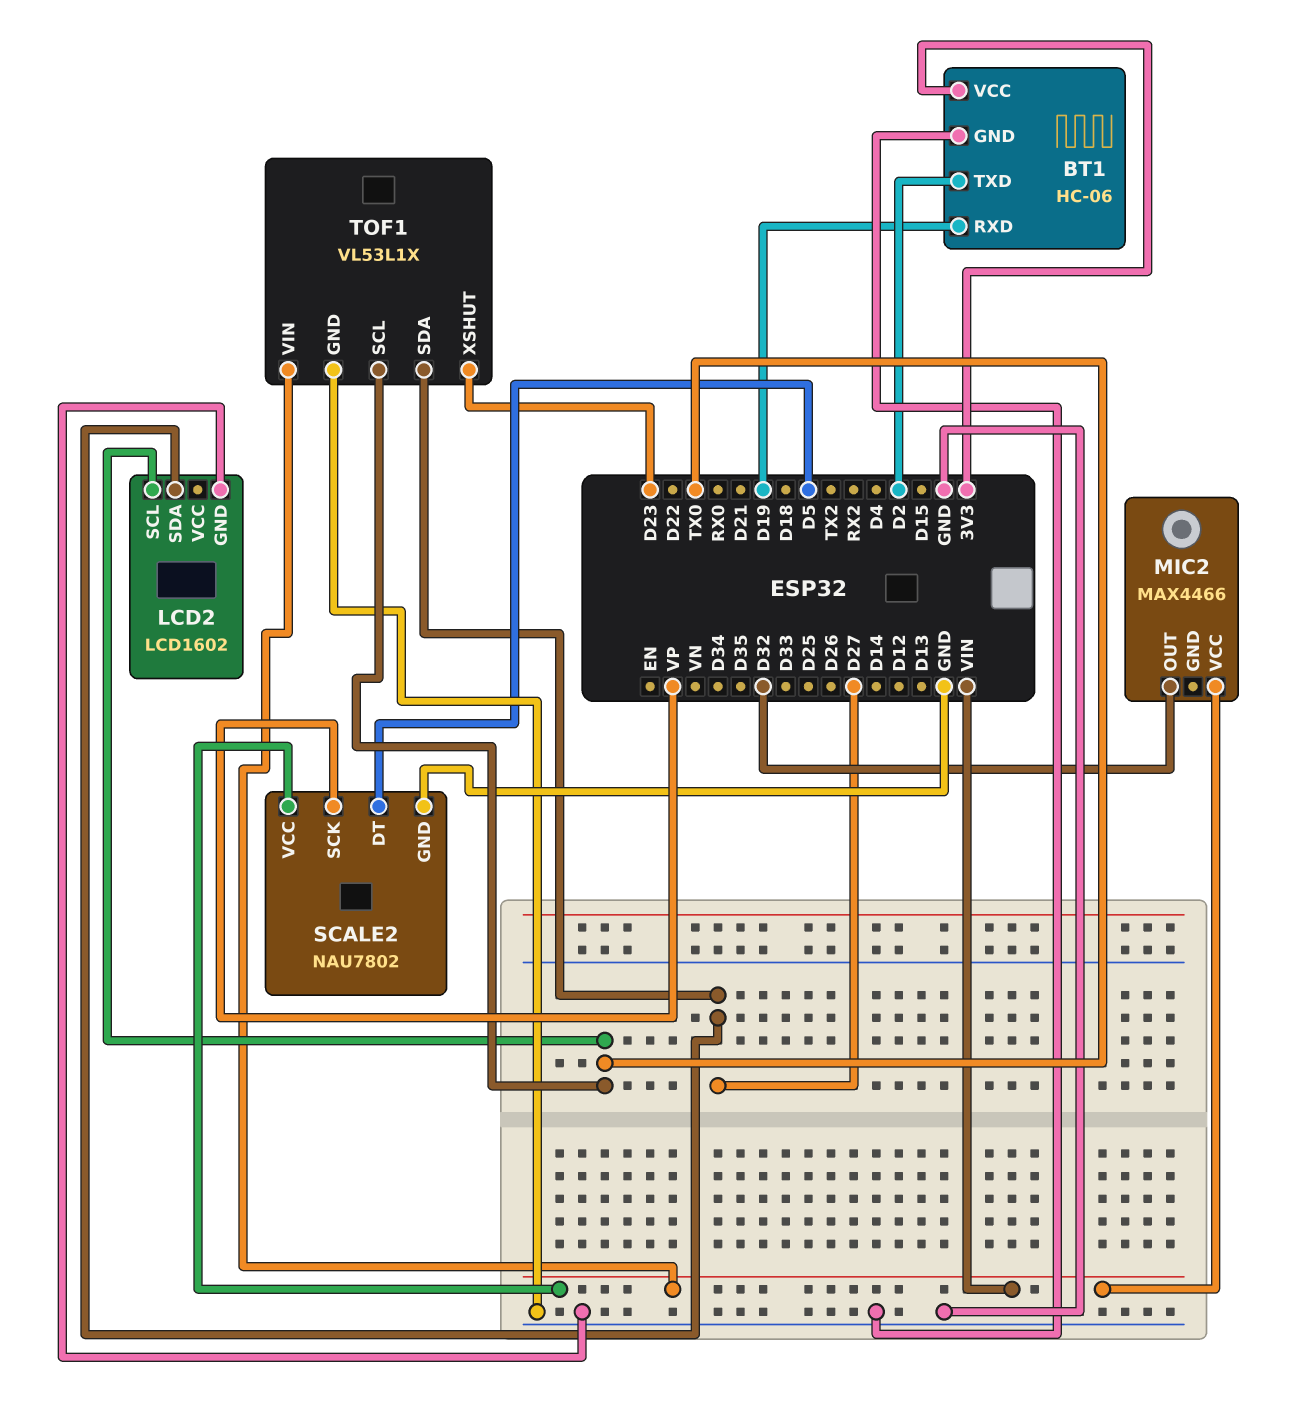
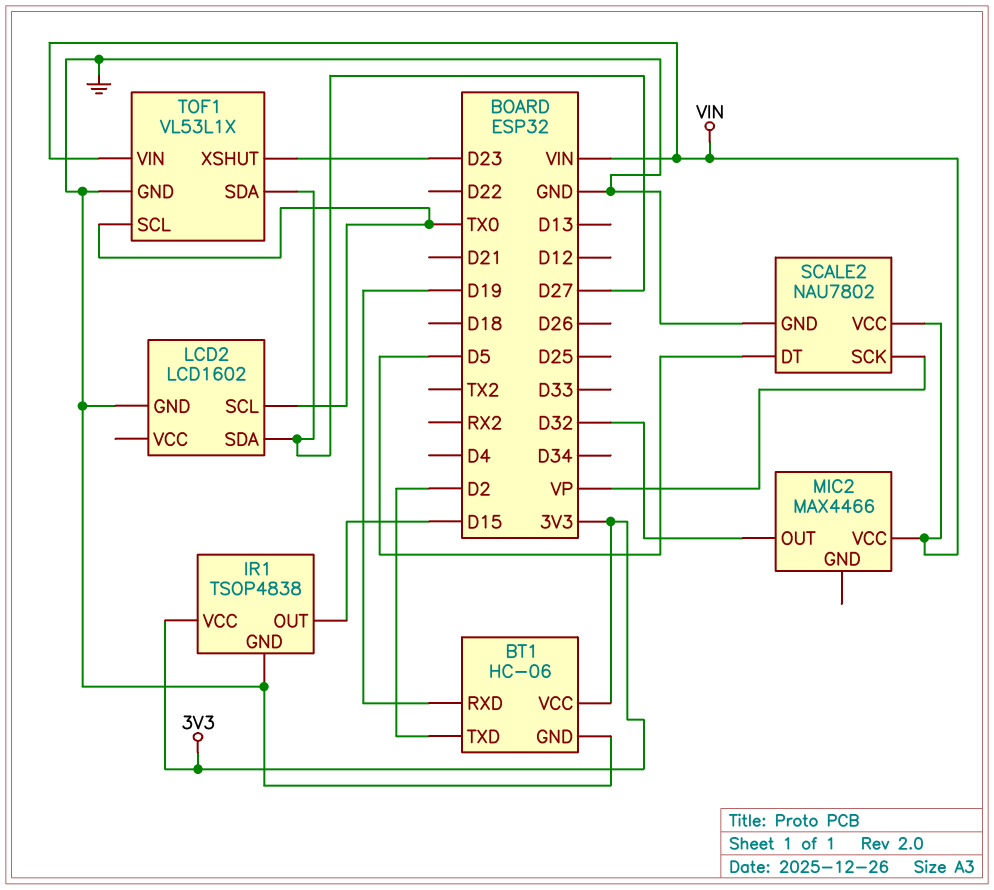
IR1: none -> TSOP4838
IR1 pin GND: none -> GND
IR1 pin OUT: none -> D15
IR1 pin VCC: none -> 3V3

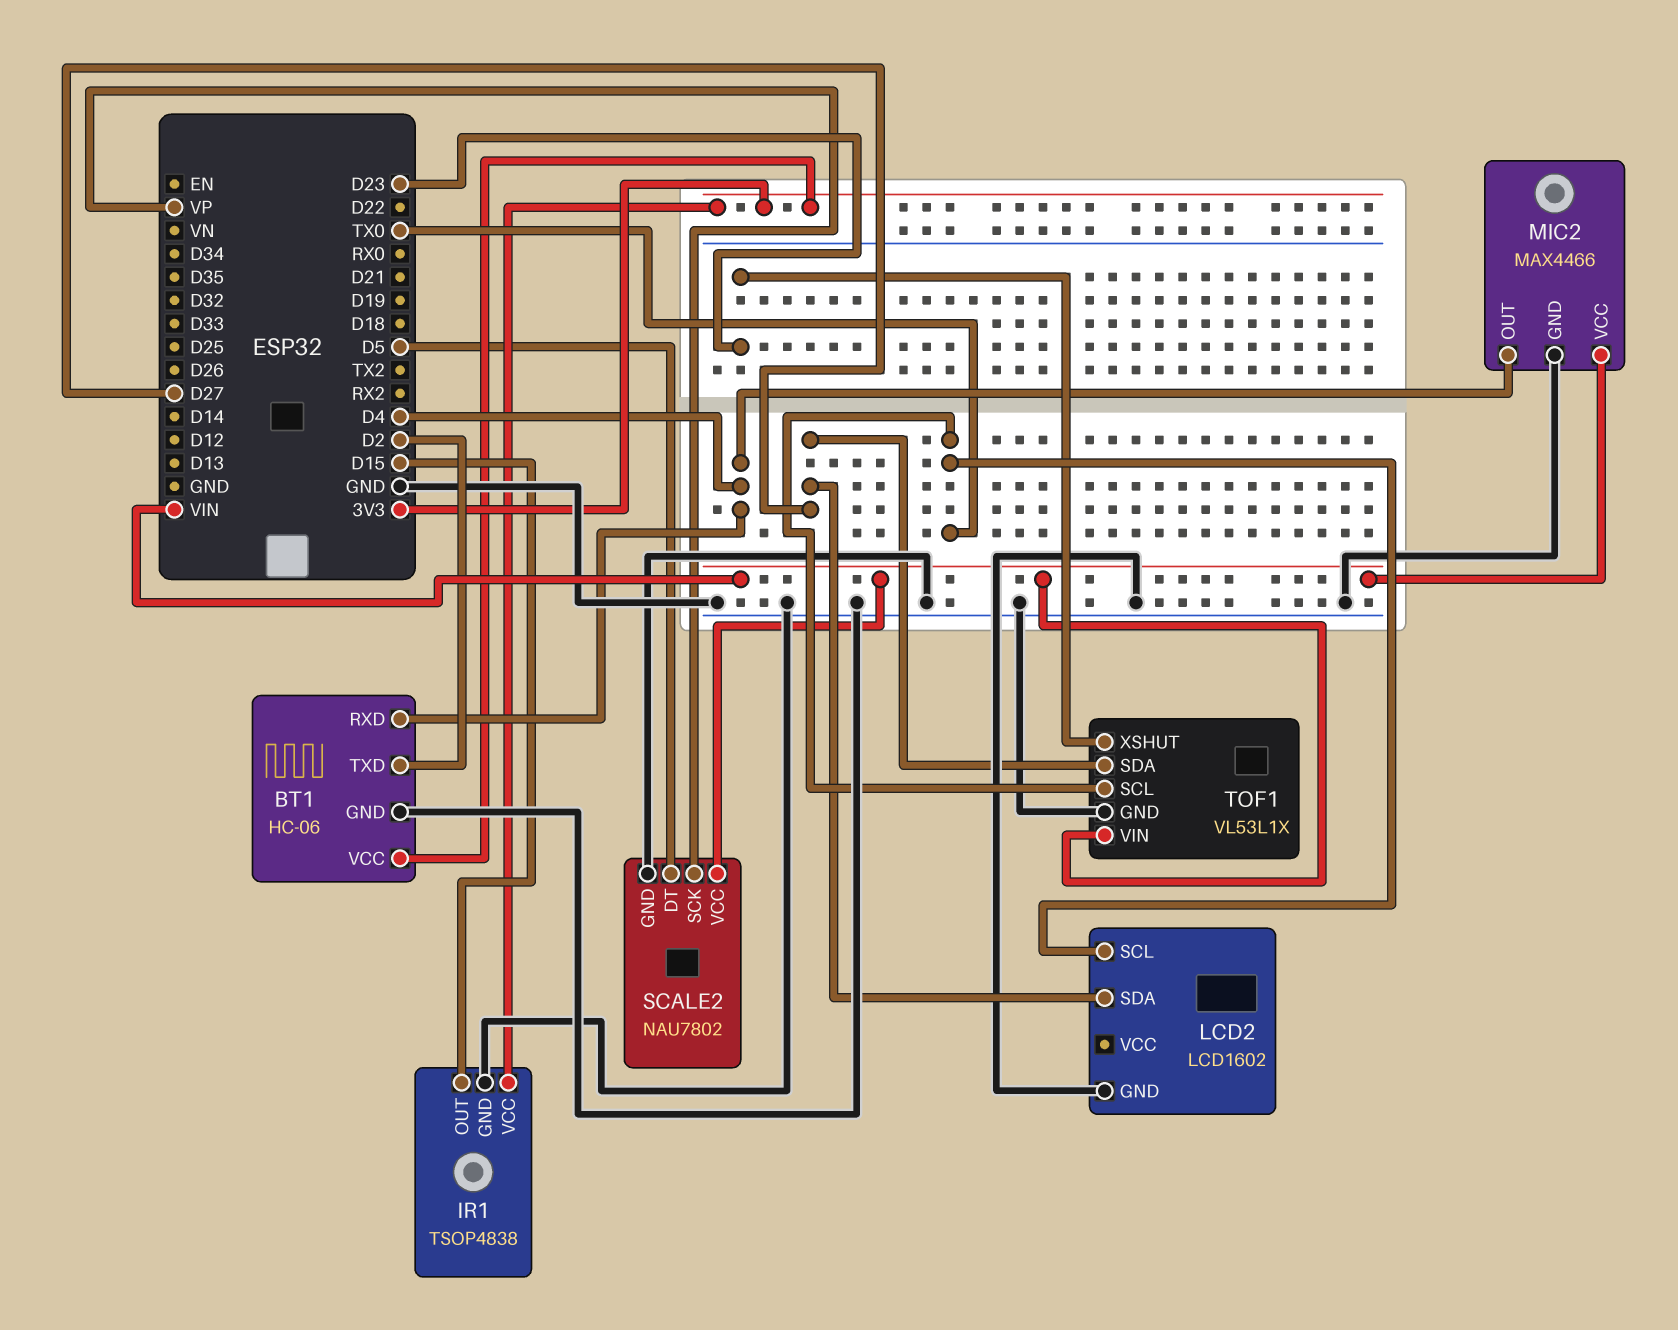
BT1 pin RXD: D19 -> D4
MIC2 pin GND: none -> GND
MIC2 pin OUT: D32 -> D4

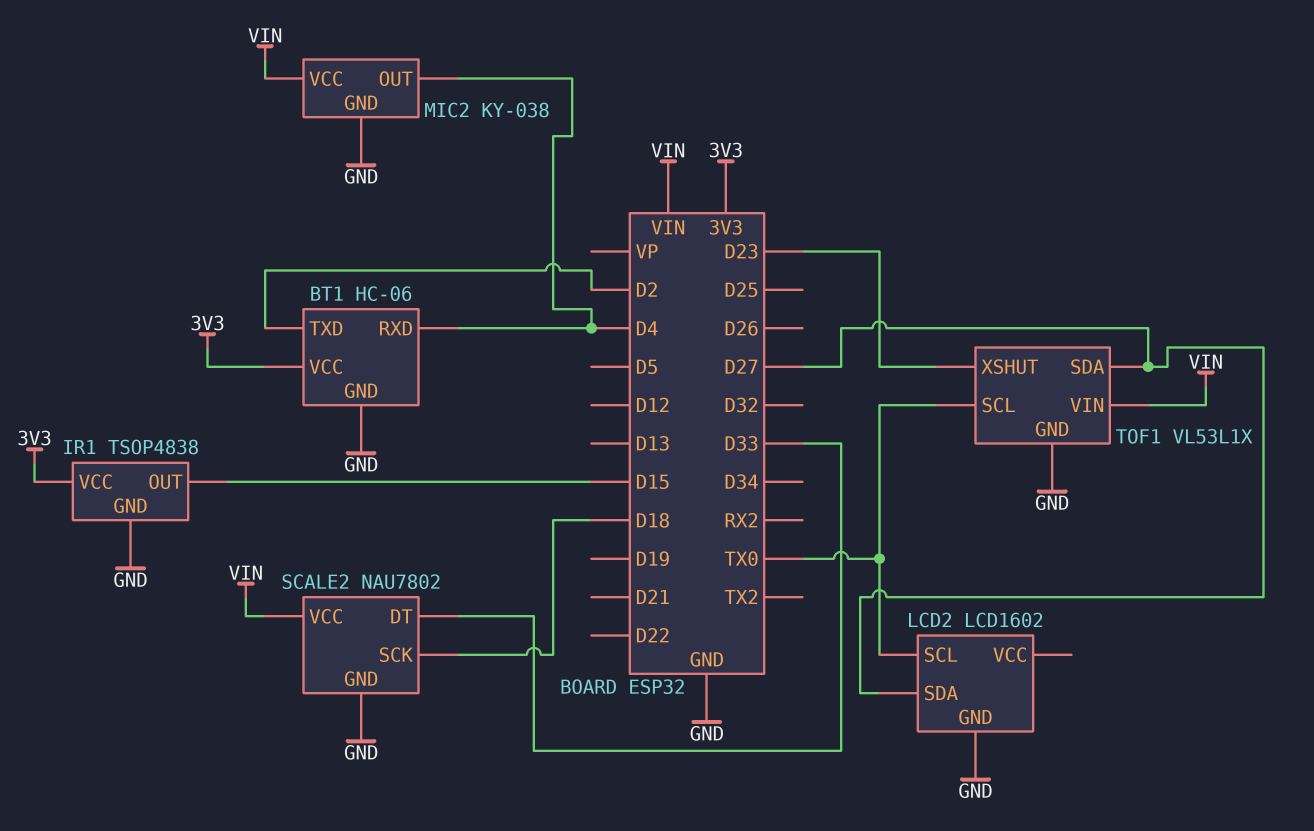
MIC2: MAX4466 -> KY-038
SCALE2 pin DT: D5 -> D33
SCALE2 pin SCK: VP -> D18

